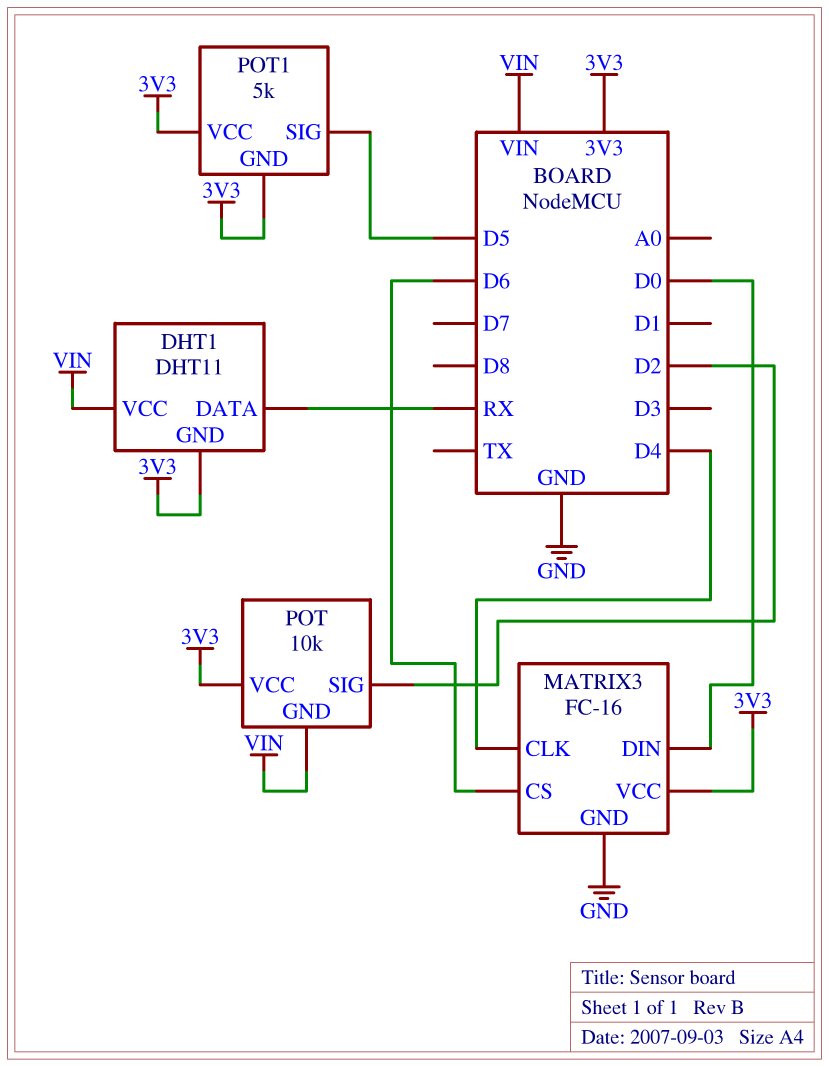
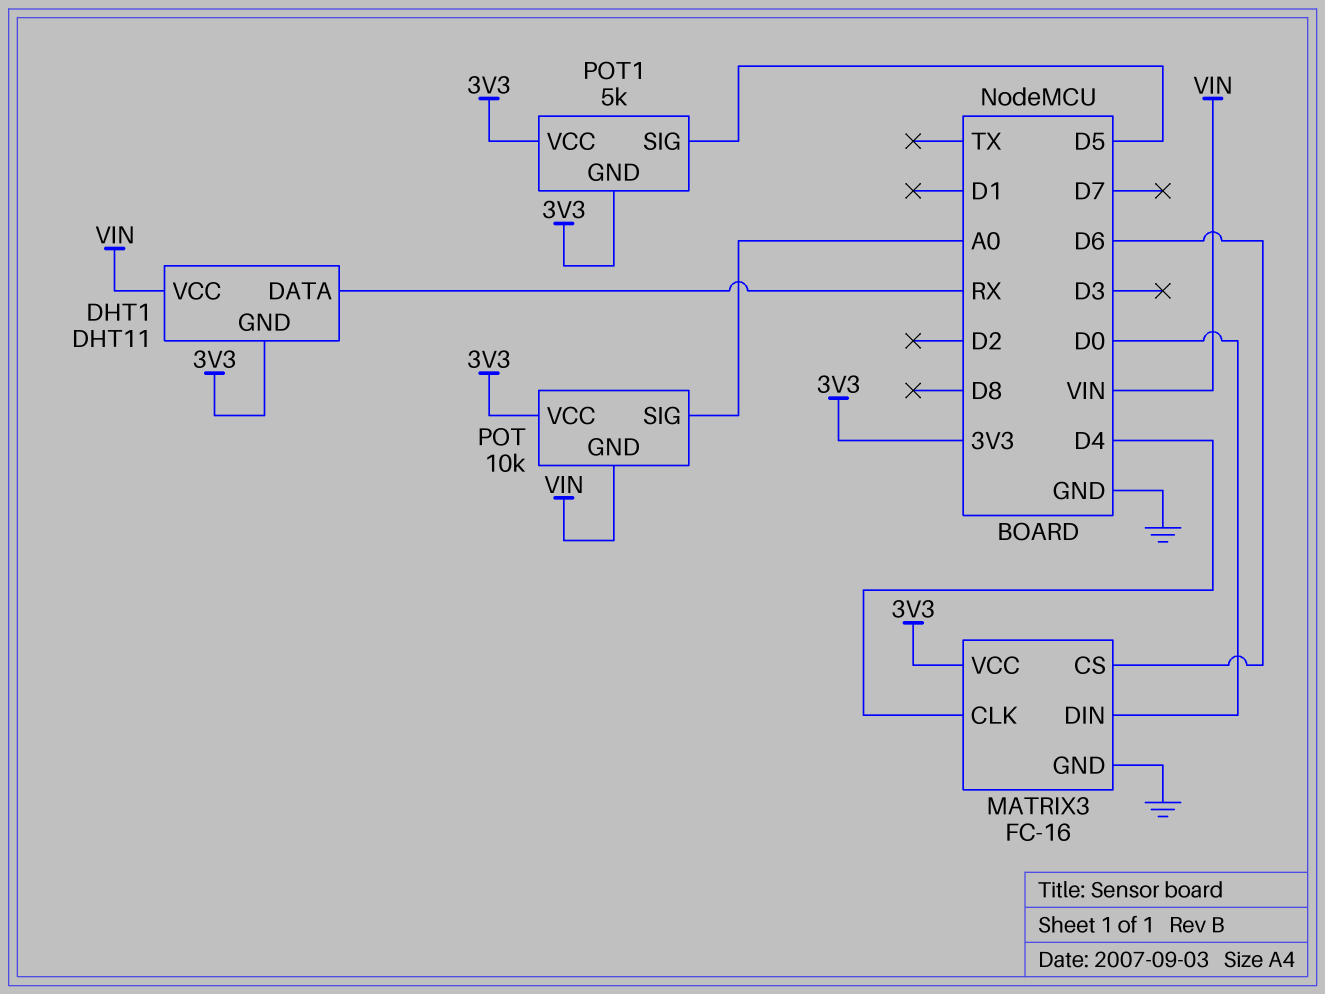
POT pin SIG: D2 -> A0

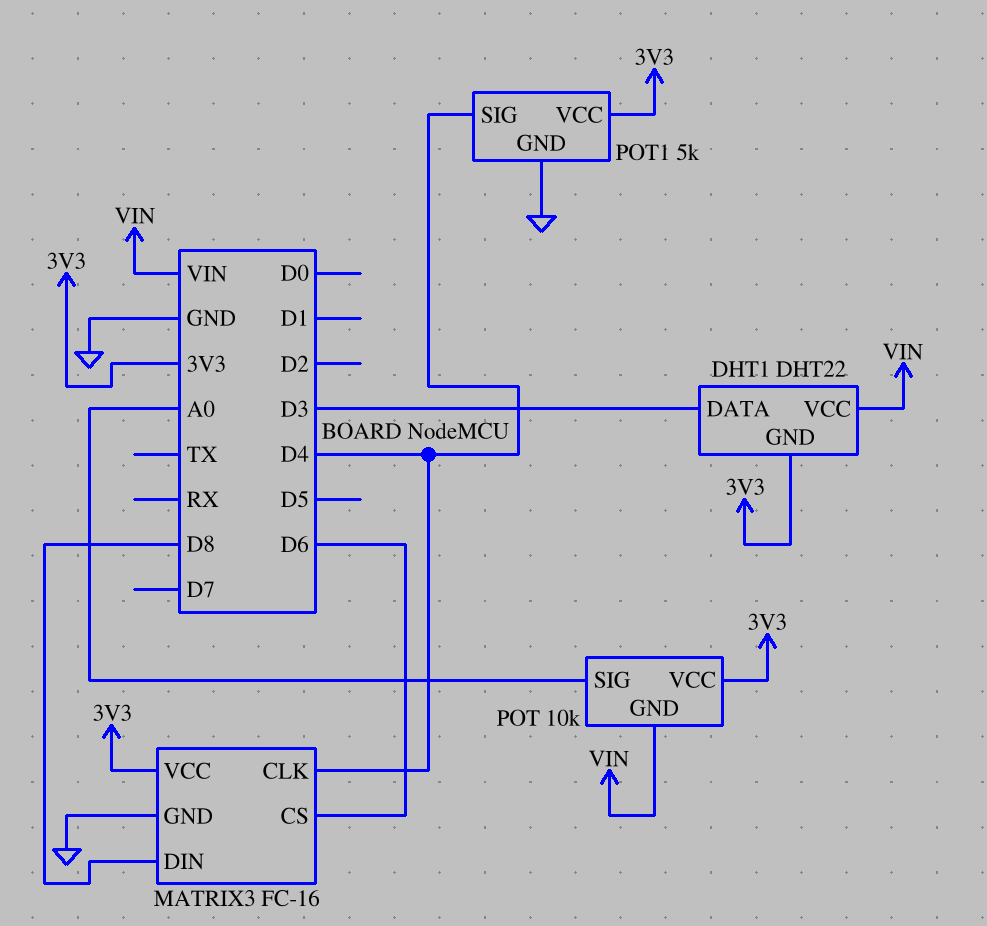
DHT1: DHT11 -> DHT22
DHT1 pin DATA: RX -> D3
MATRIX3 pin DIN: D0 -> D8
POT1 pin GND: 3V3 -> GND
POT1 pin SIG: D5 -> D4

